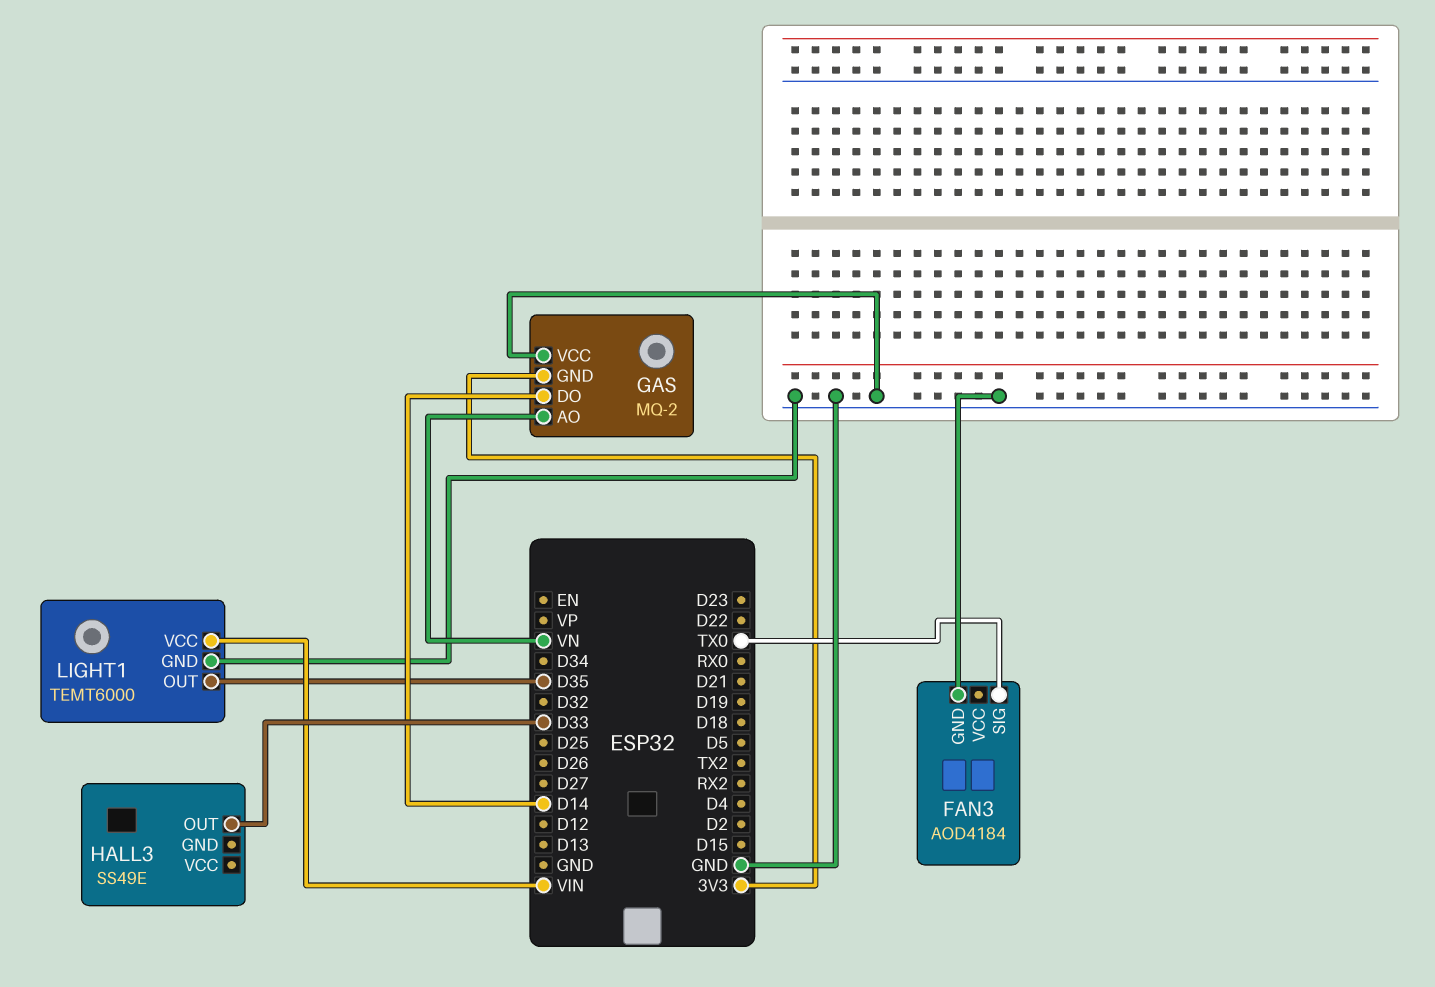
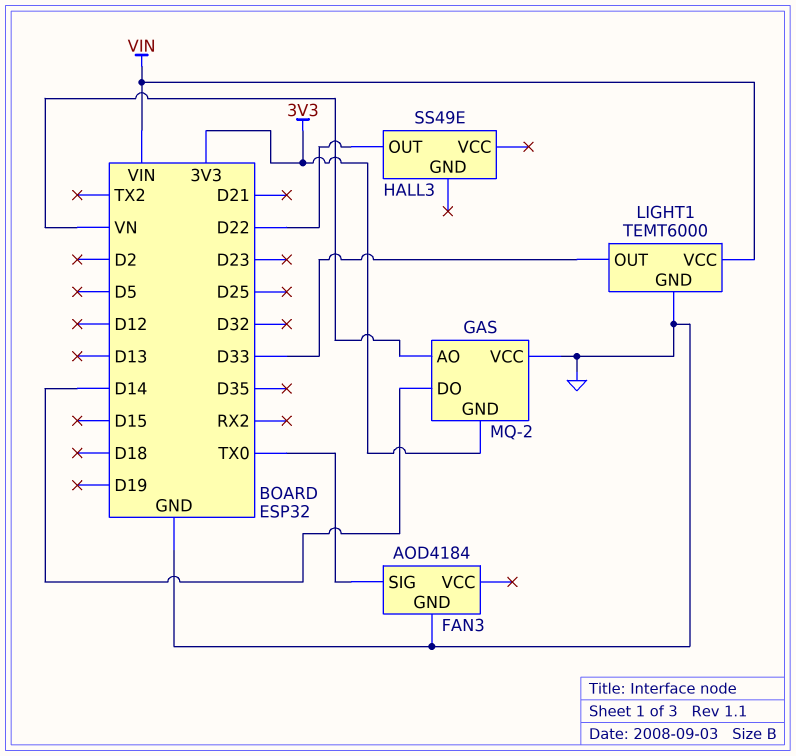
HALL3 pin OUT: D33 -> D22
LIGHT1 pin OUT: D35 -> D33

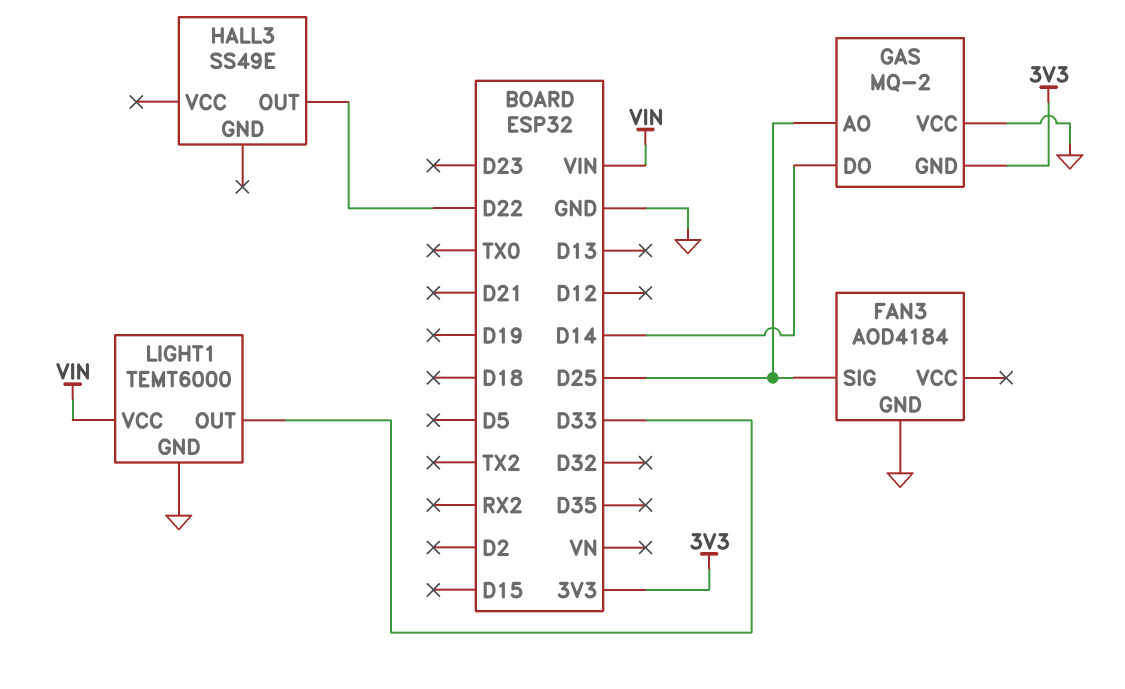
FAN3 pin SIG: TX0 -> D25
GAS pin AO: VN -> D25

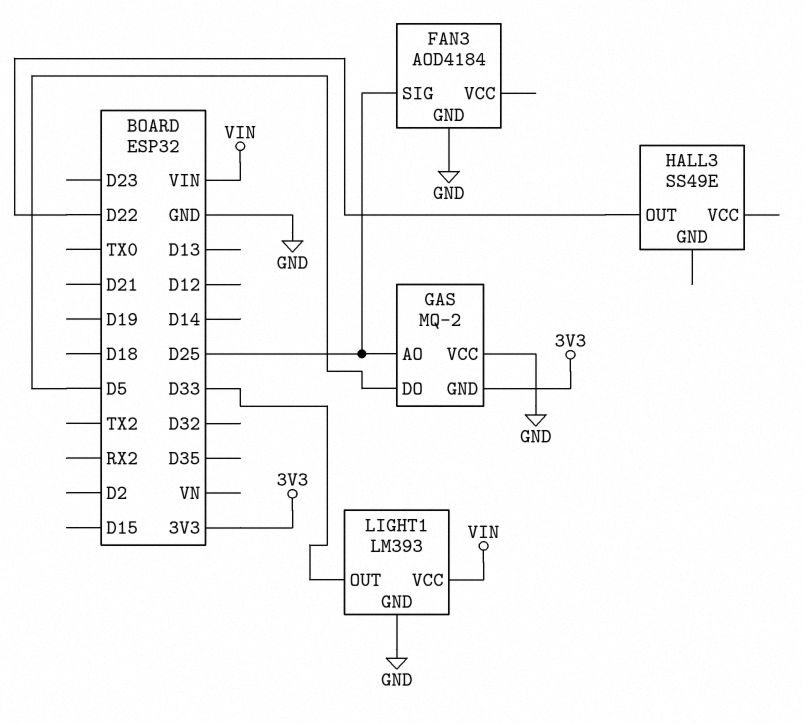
GAS pin DO: D14 -> D5
LIGHT1: TEMT6000 -> LM393

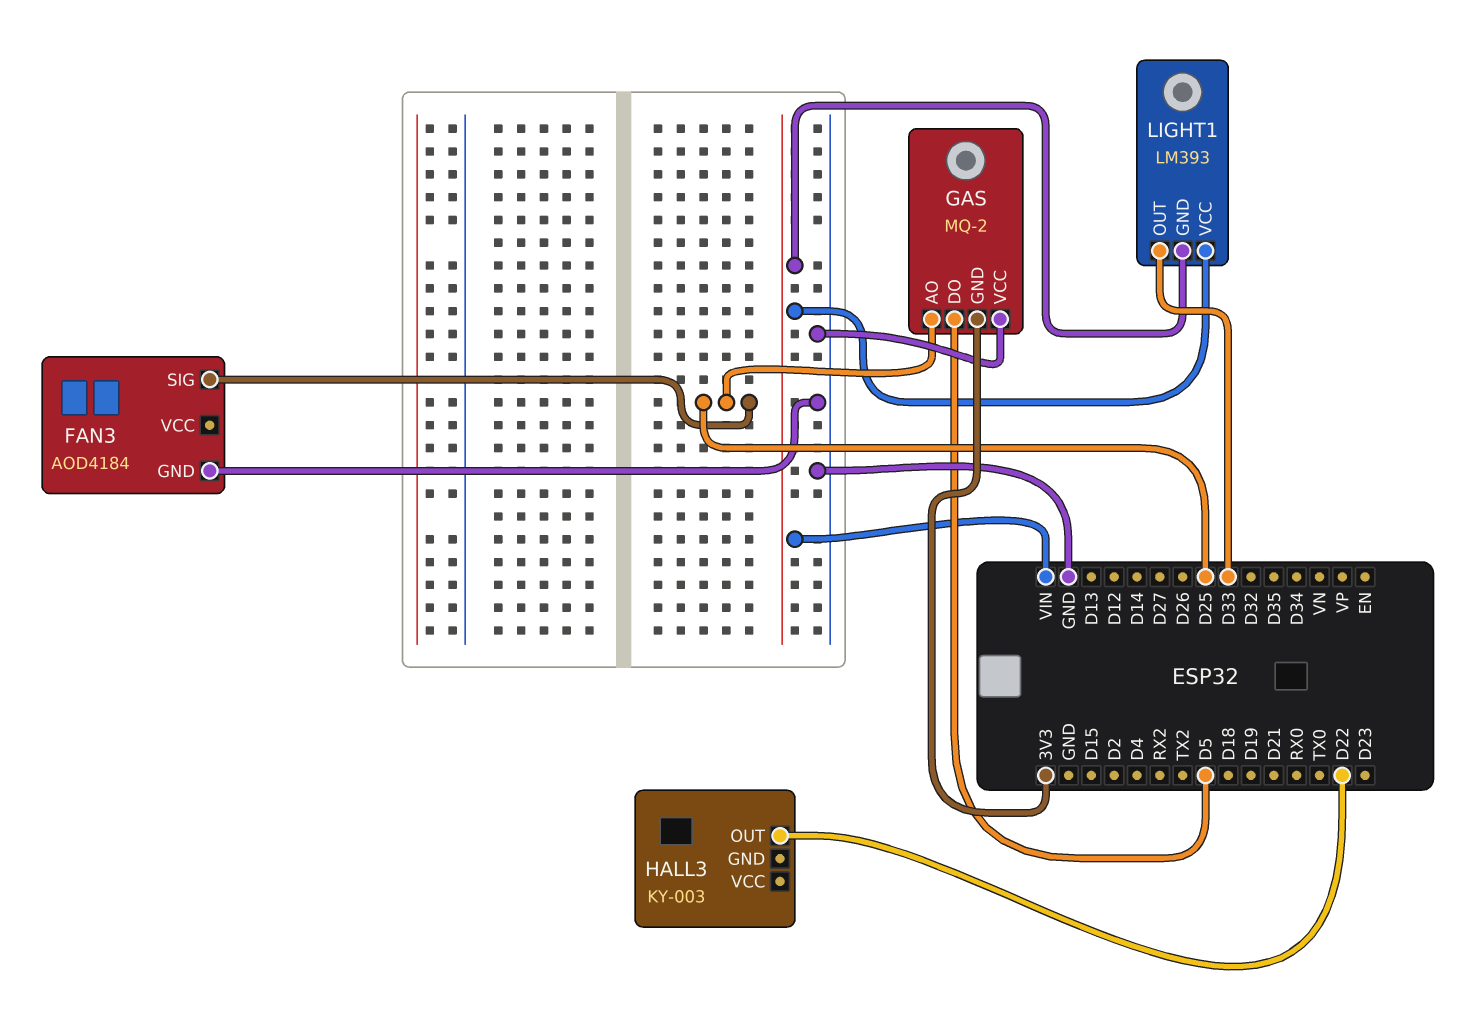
HALL3: SS49E -> KY-003
LIGHT1 pin GND: GND -> VIN

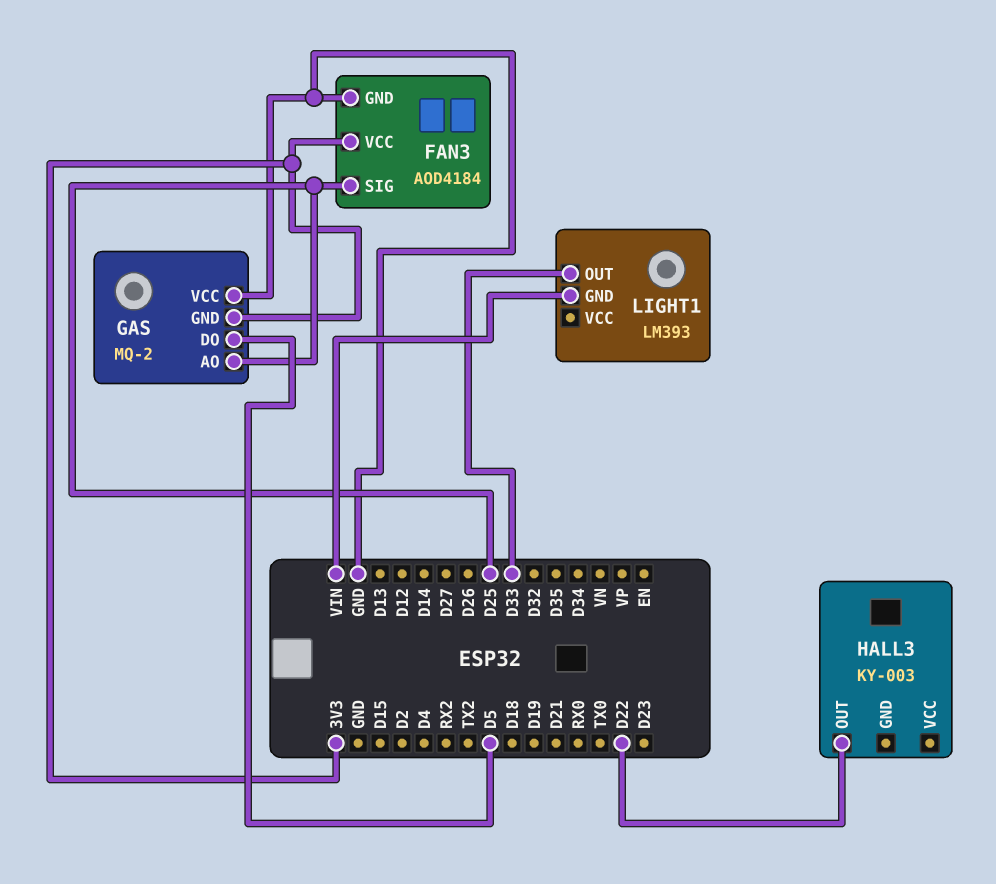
FAN3 pin VCC: none -> 3V3
LIGHT1 pin VCC: VIN -> none

